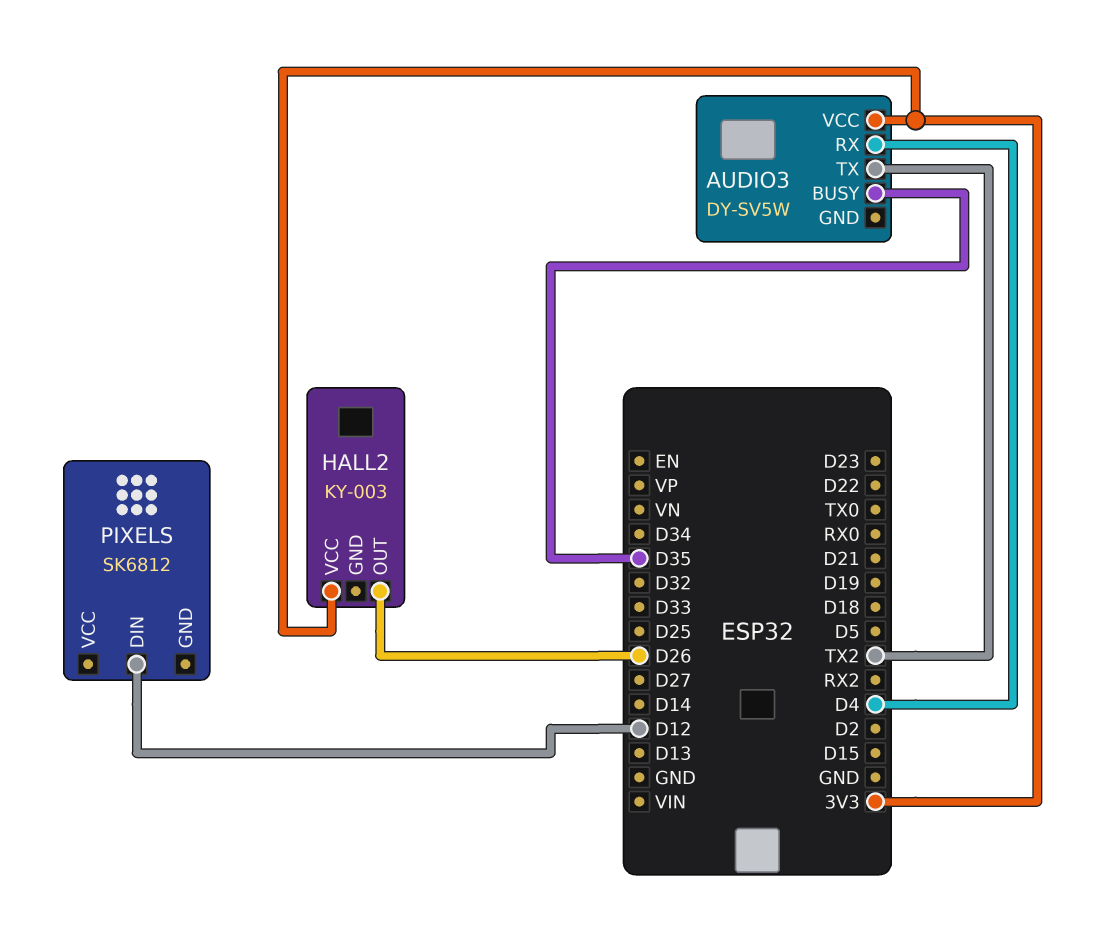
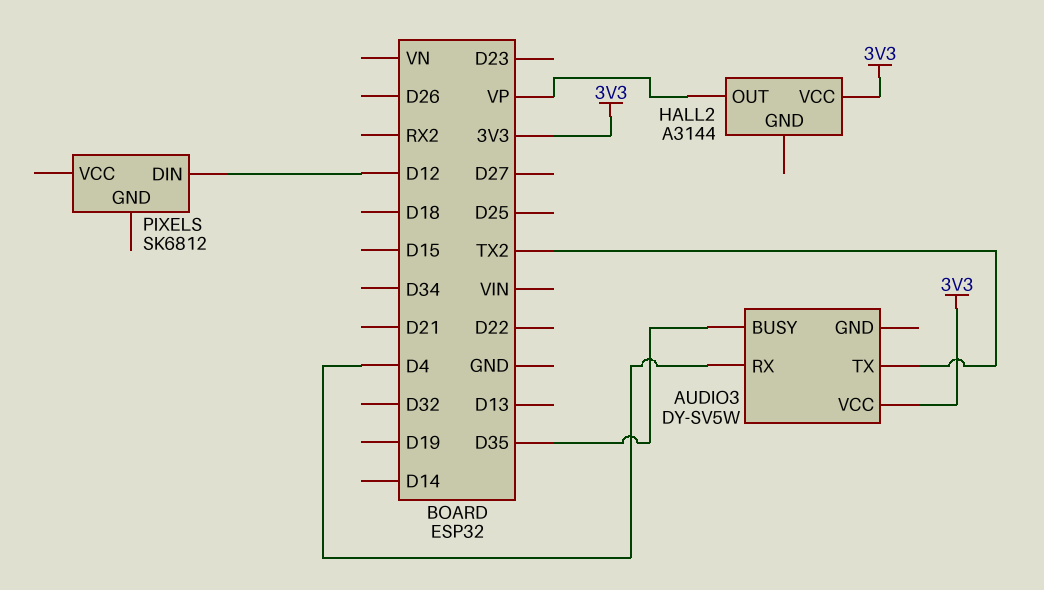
HALL2: KY-003 -> A3144
HALL2 pin OUT: D26 -> VP

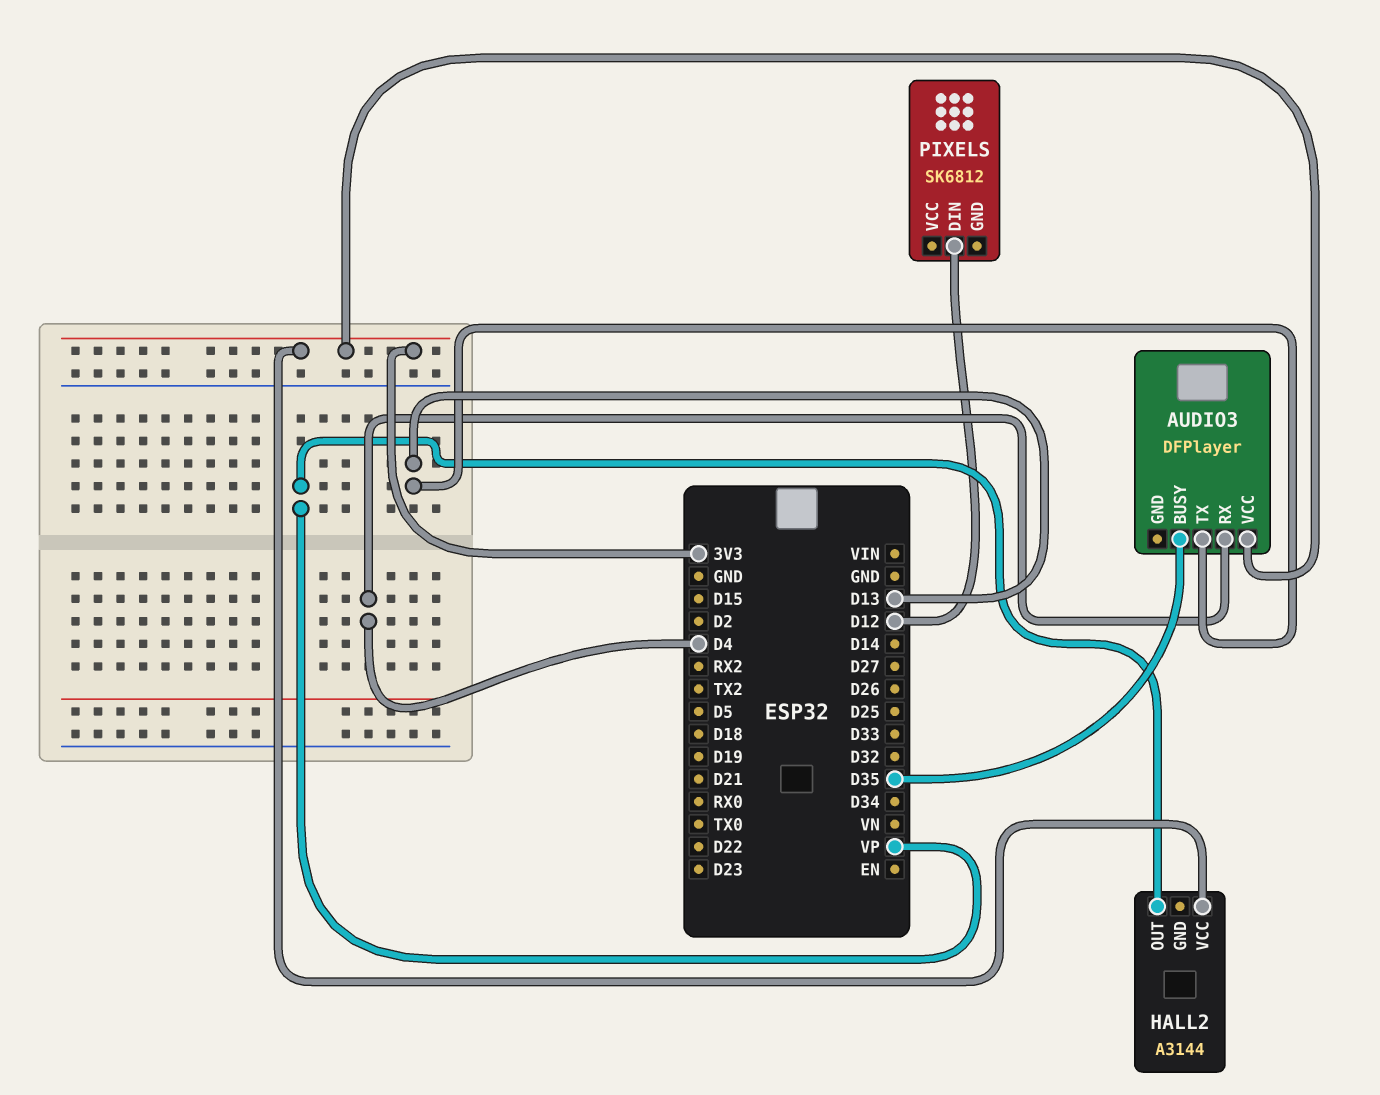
AUDIO3: DY-SV5W -> DFPlayer
AUDIO3 pin TX: TX2 -> D13

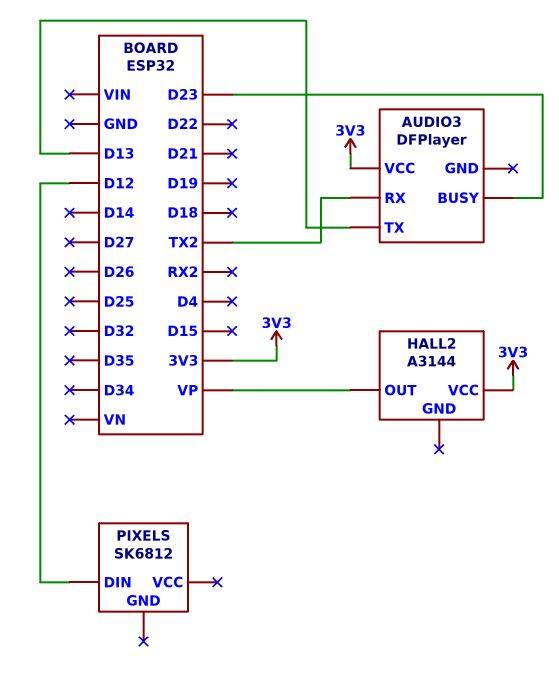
AUDIO3 pin BUSY: D35 -> D23
AUDIO3 pin RX: D4 -> TX2

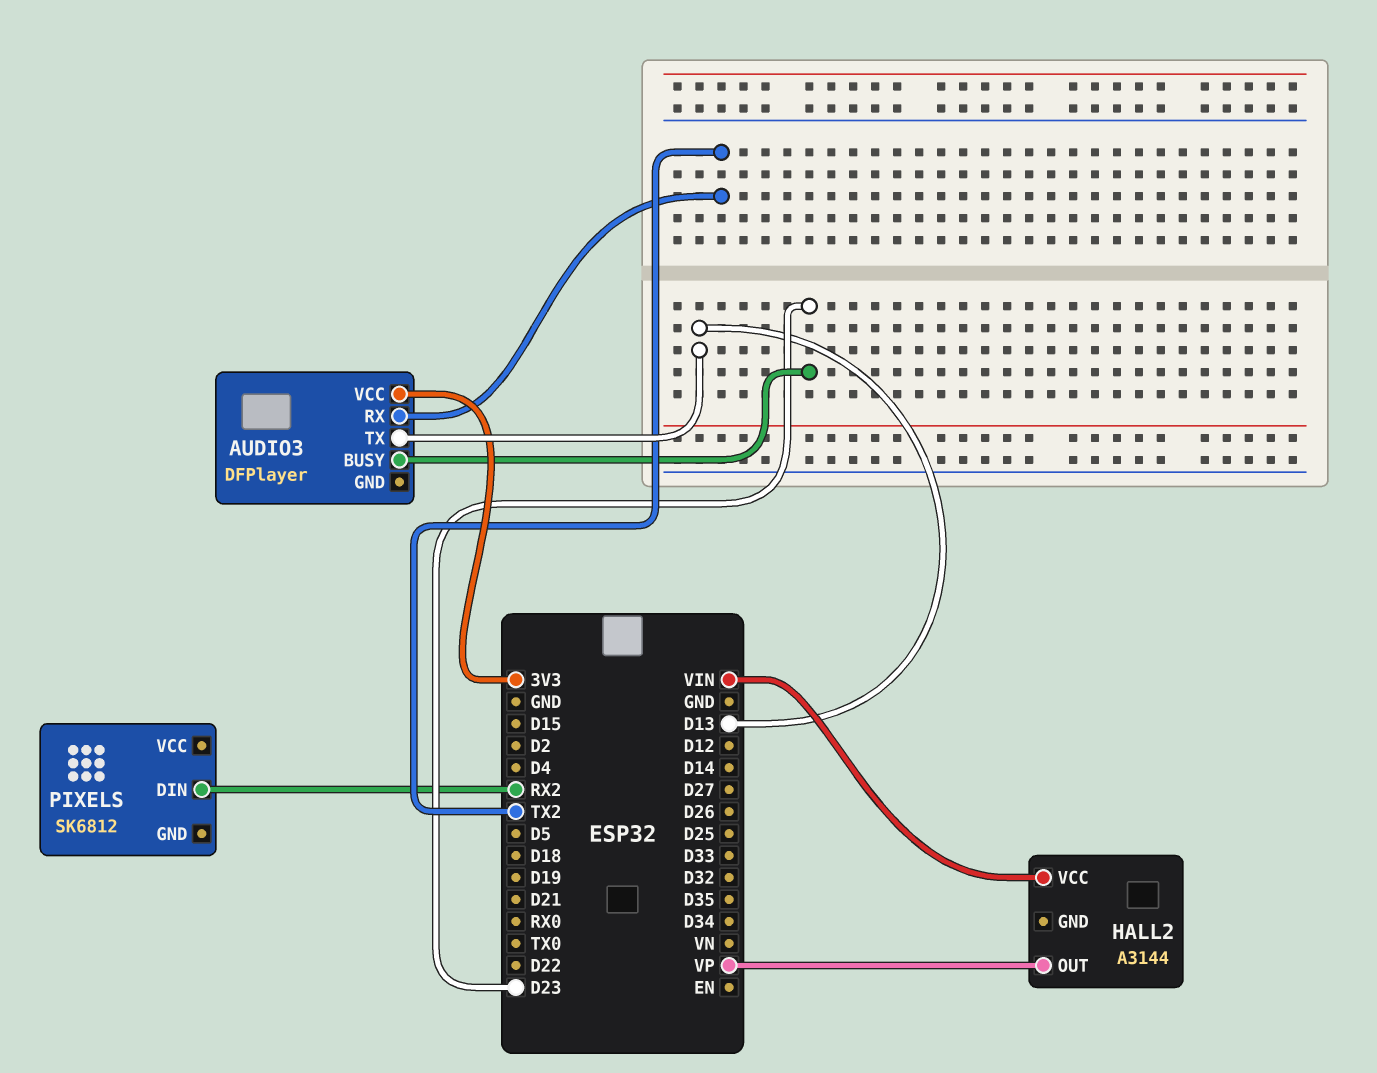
HALL2 pin VCC: 3V3 -> VIN
PIXELS pin DIN: D12 -> RX2

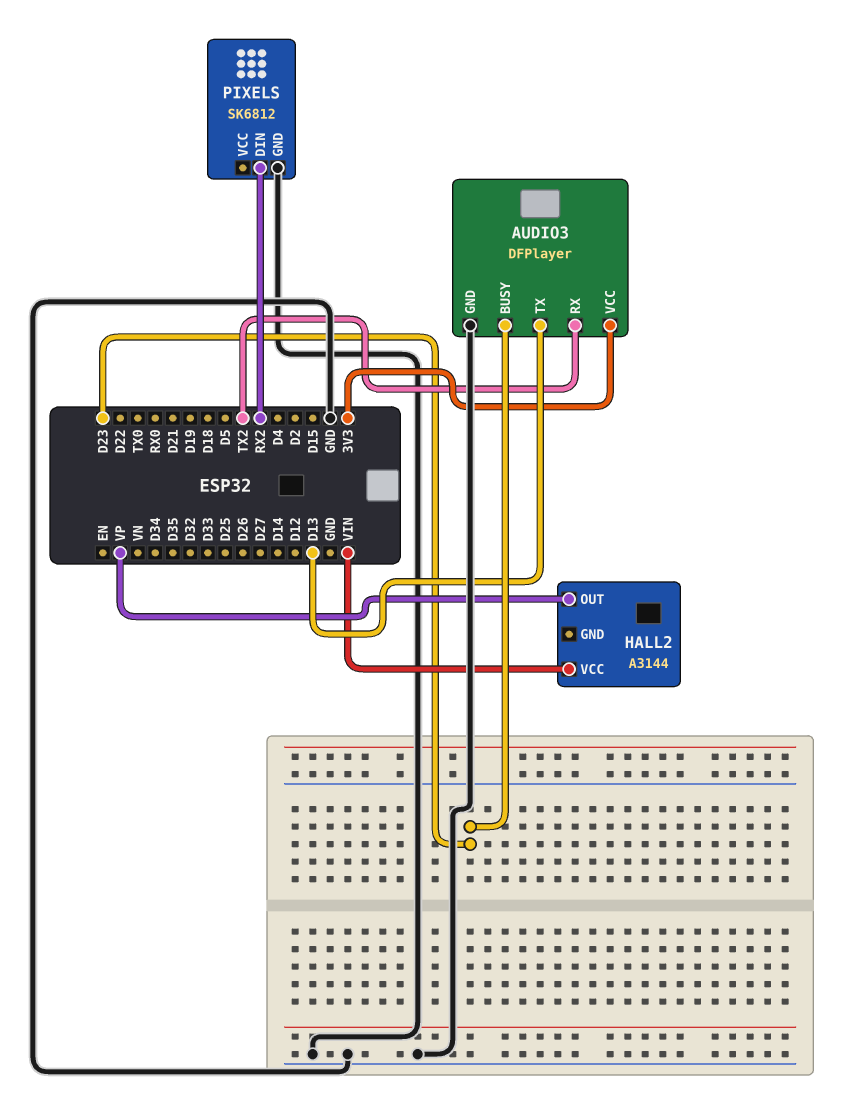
AUDIO3 pin GND: none -> GND
PIXELS pin GND: none -> GND

